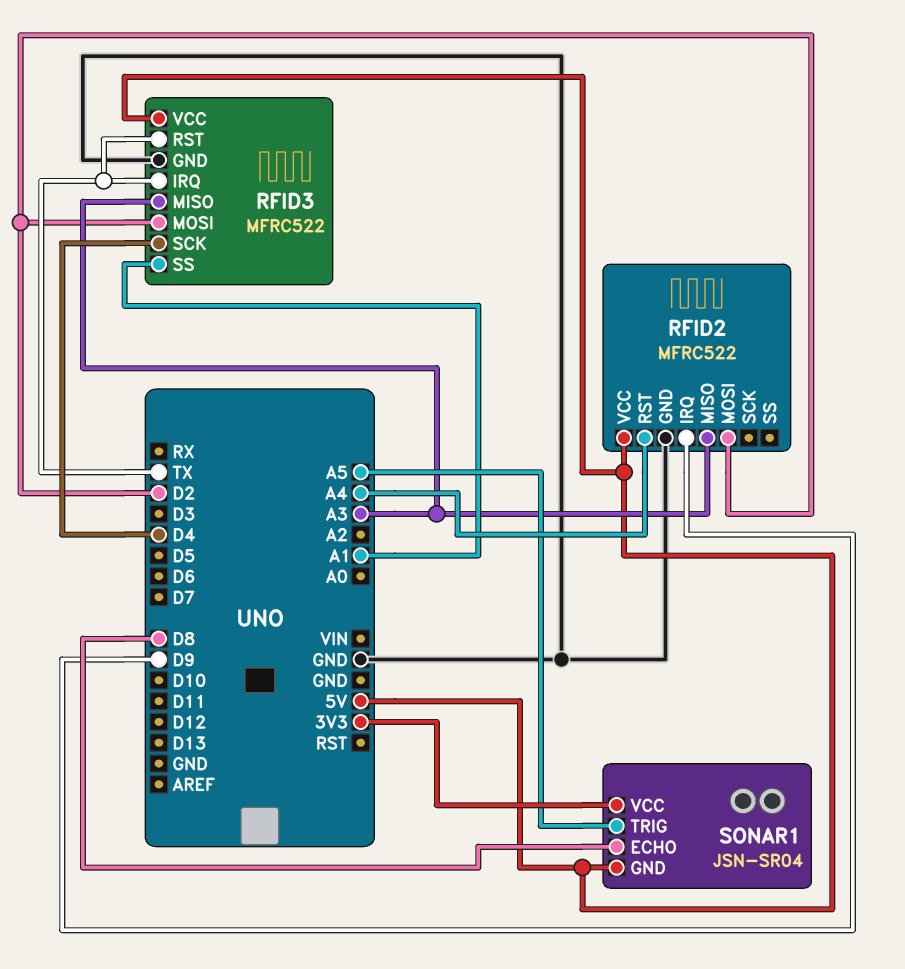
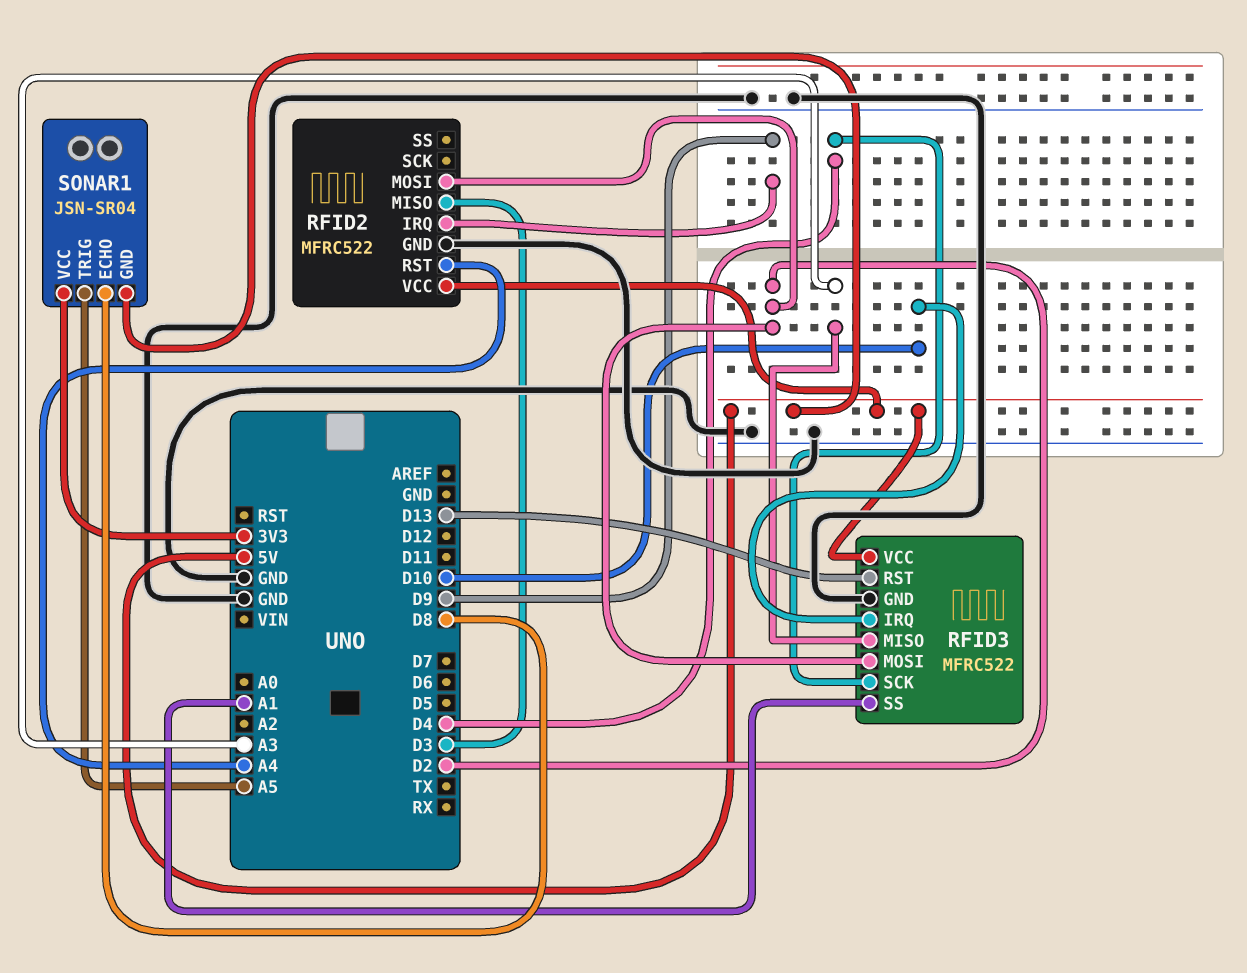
RFID2 pin MISO: A3 -> D3
RFID3 pin IRQ: TX -> D10
RFID3 pin RST: TX -> D13

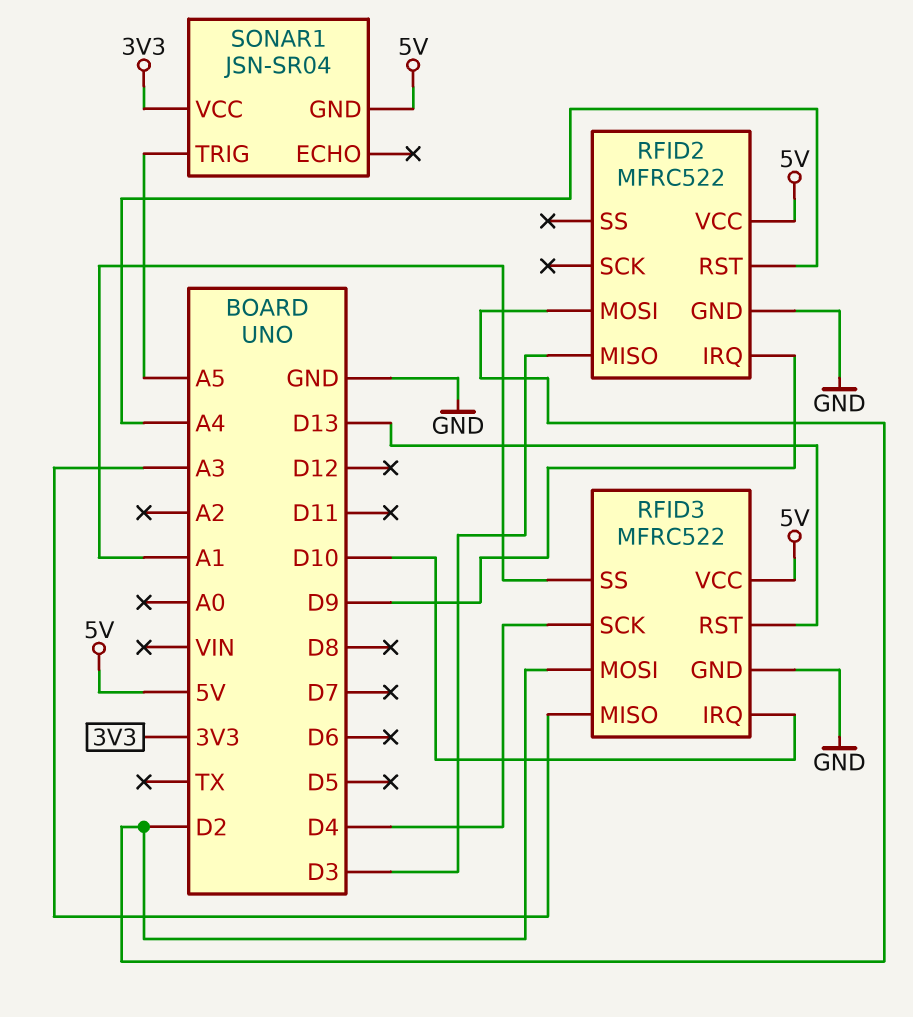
SONAR1 pin ECHO: D8 -> none

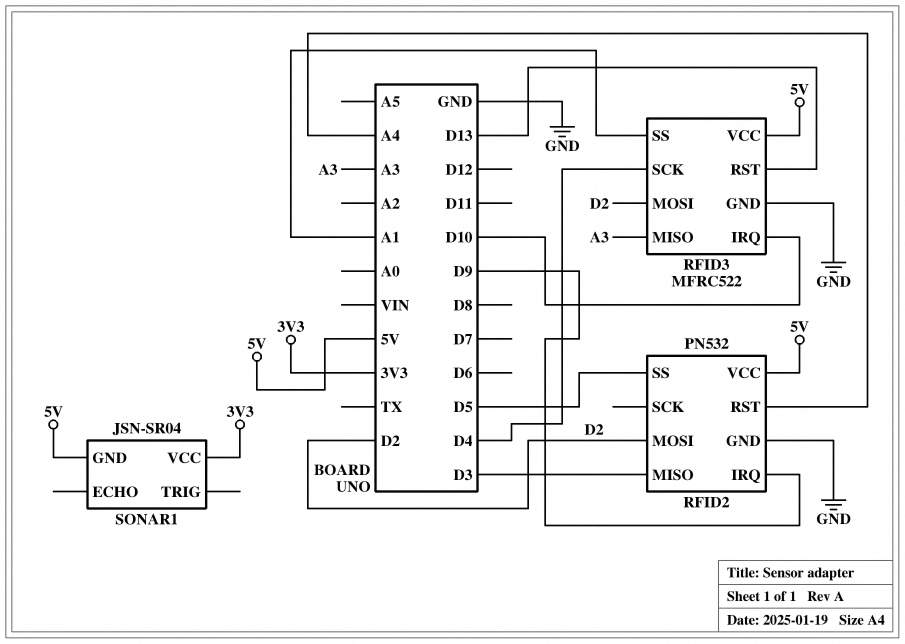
RFID2: MFRC522 -> PN532
RFID2 pin SS: none -> D5
SONAR1 pin TRIG: A5 -> none

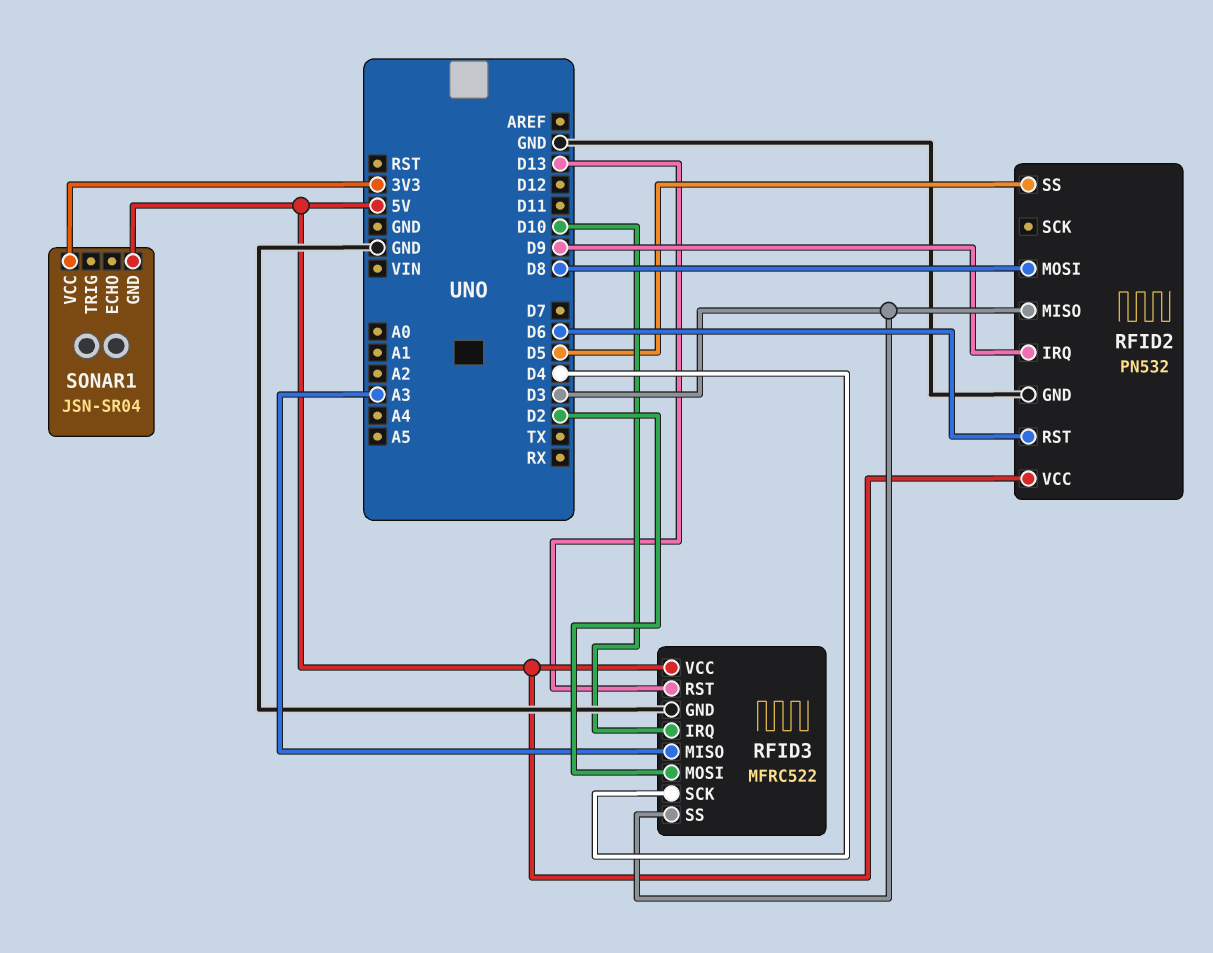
RFID2 pin MOSI: D2 -> D8
RFID2 pin RST: A4 -> D6
RFID3 pin SS: A1 -> D3

